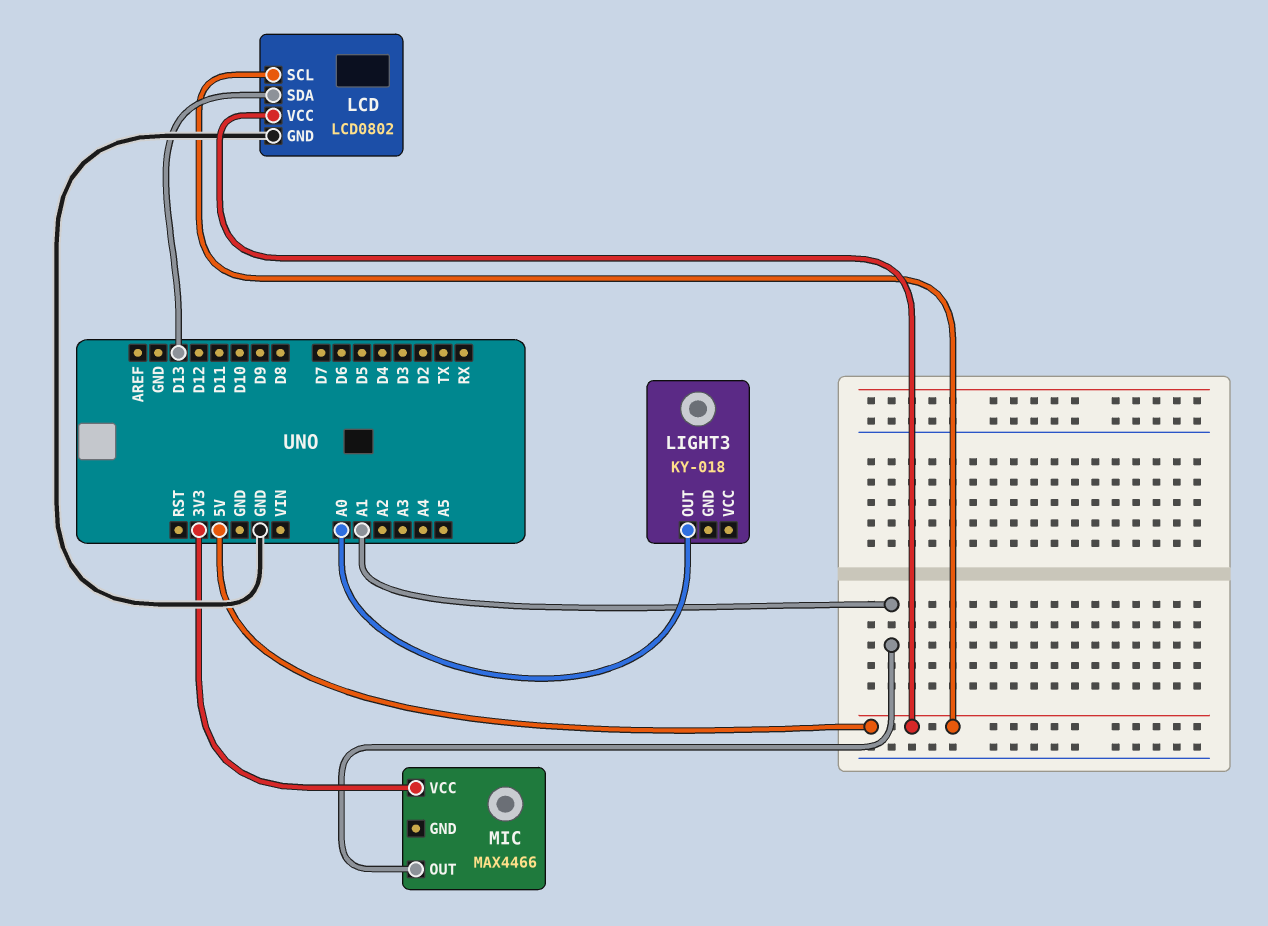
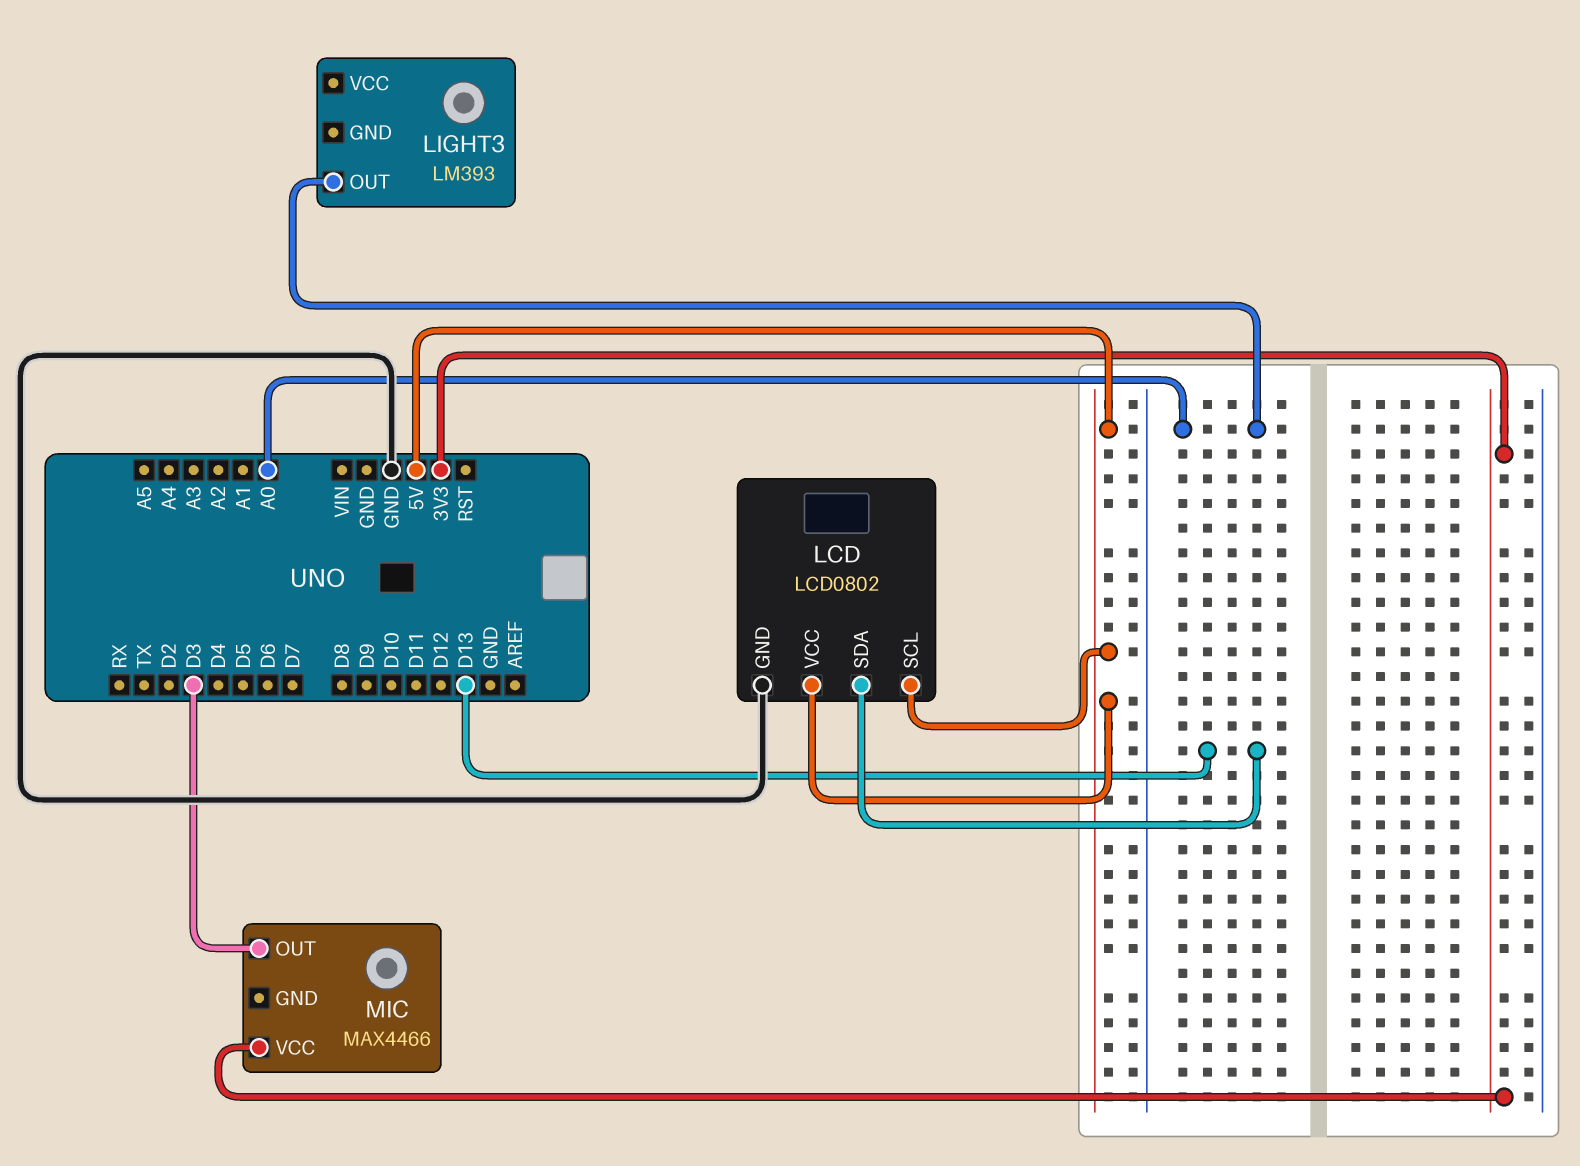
LIGHT3: KY-018 -> LM393
MIC pin OUT: A1 -> D3

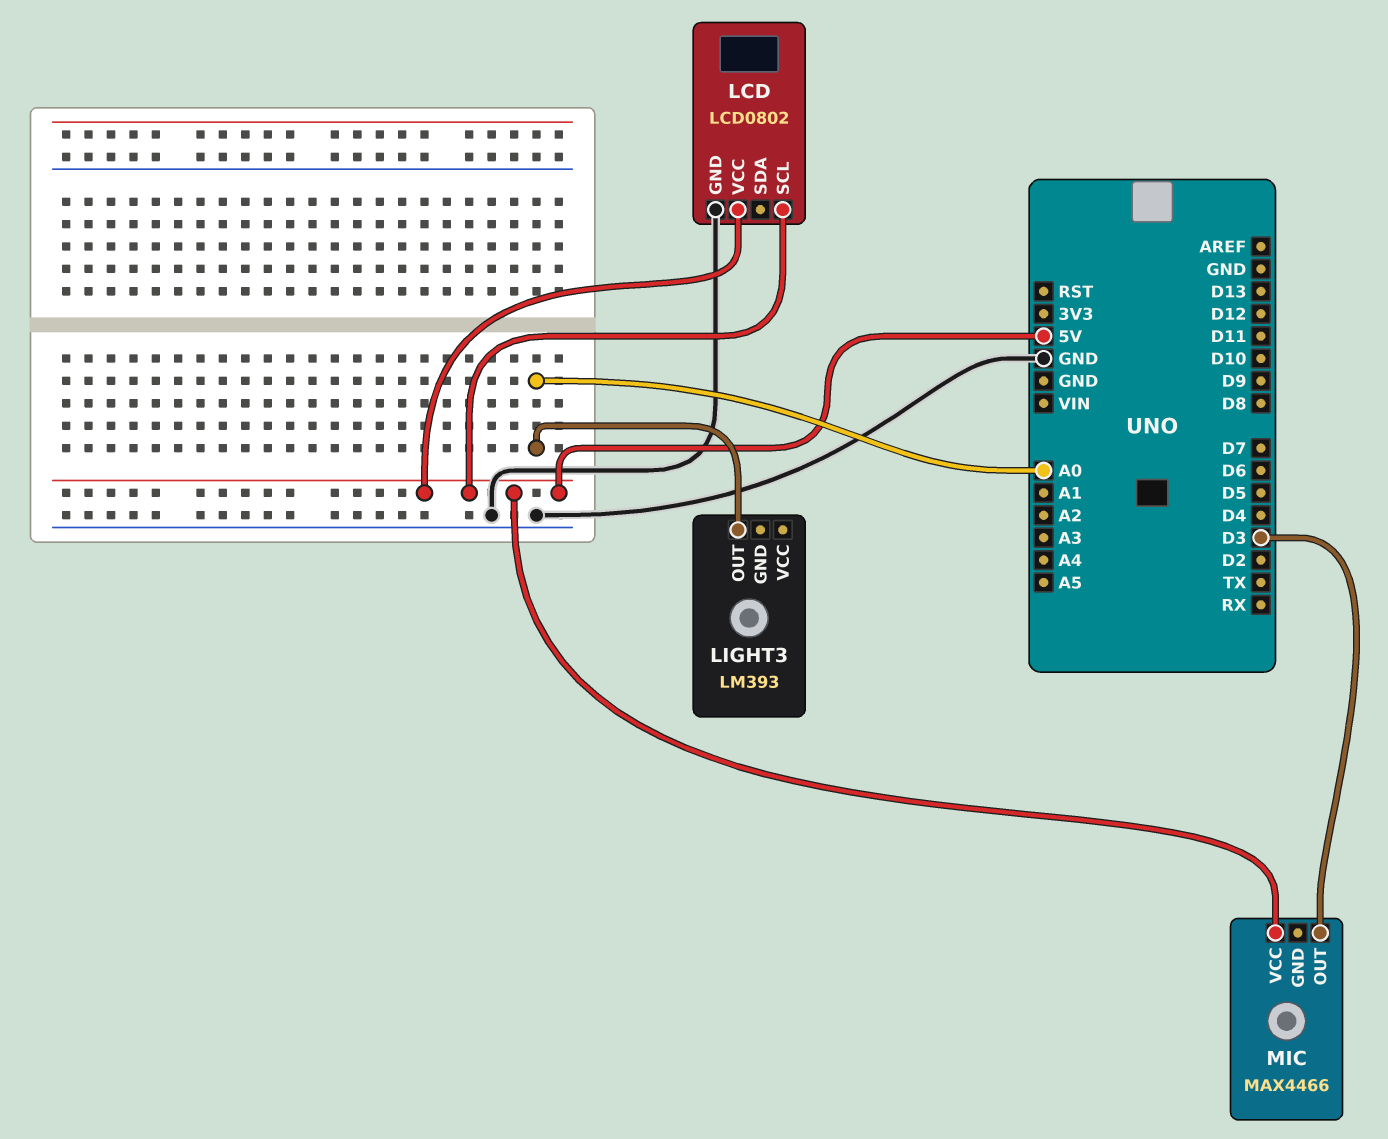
LCD pin SDA: D13 -> none
MIC pin VCC: 3V3 -> 5V

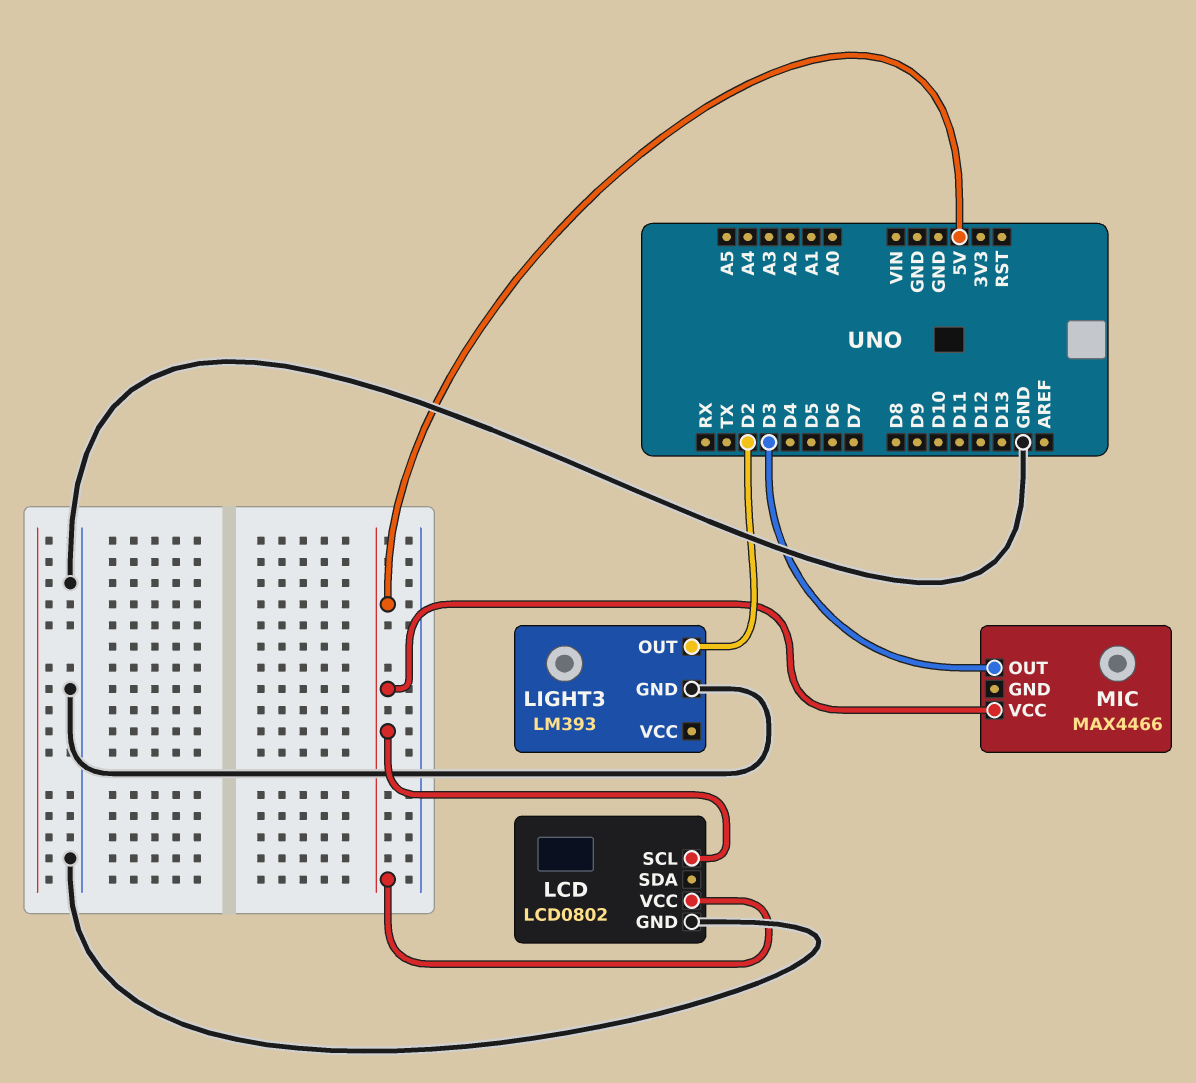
LIGHT3 pin GND: none -> GND
LIGHT3 pin OUT: A0 -> D2

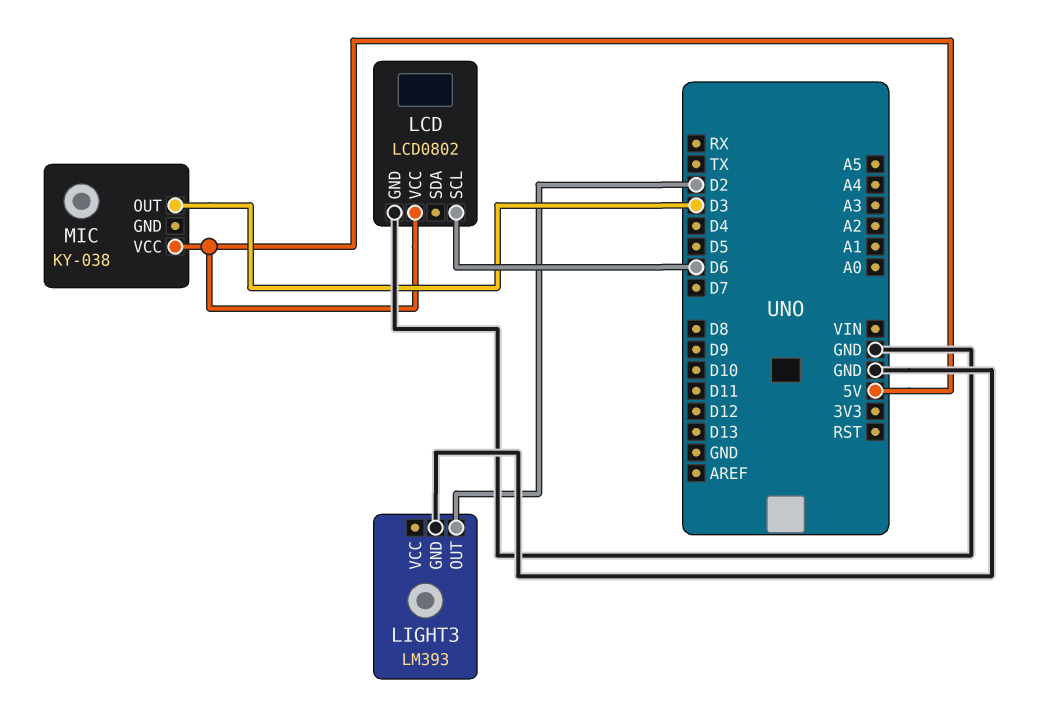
LCD pin SCL: 5V -> D6
MIC: MAX4466 -> KY-038

